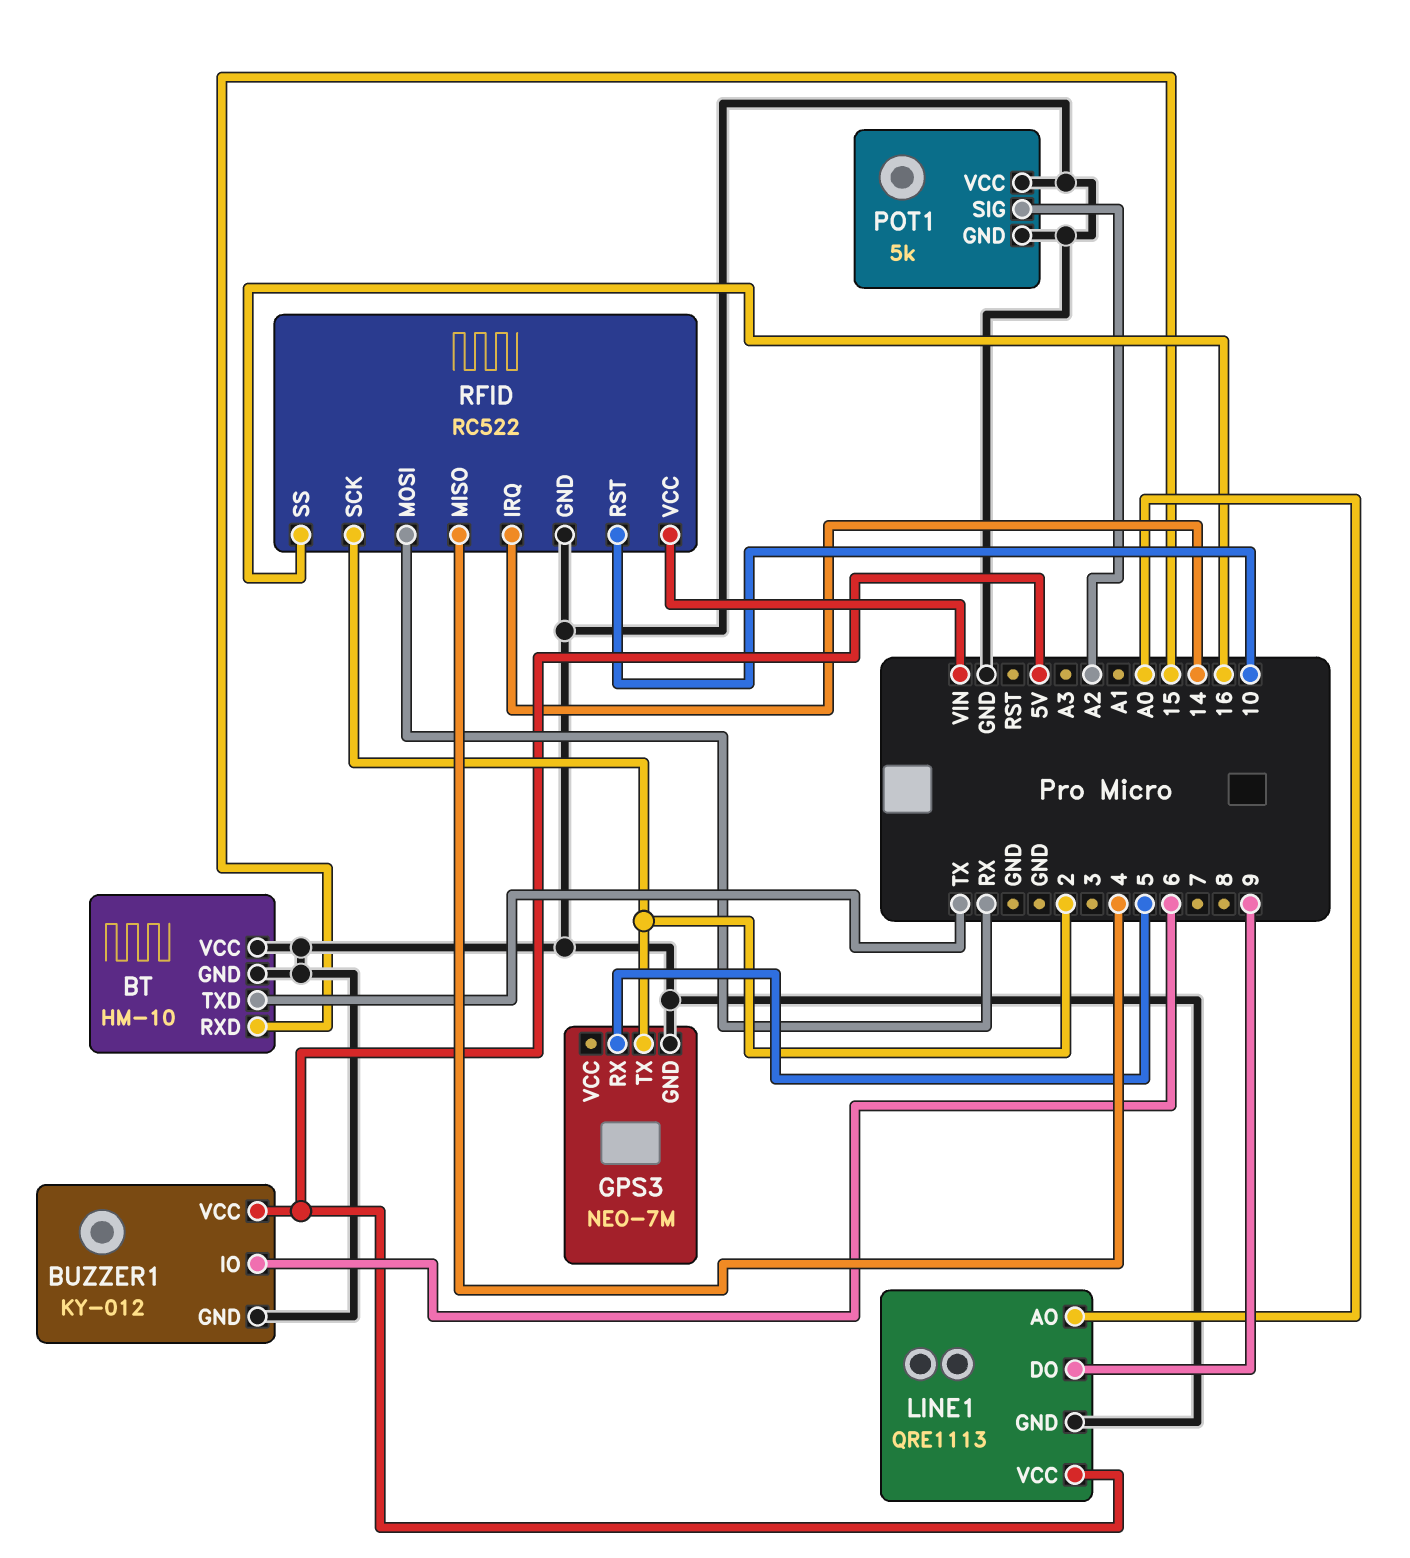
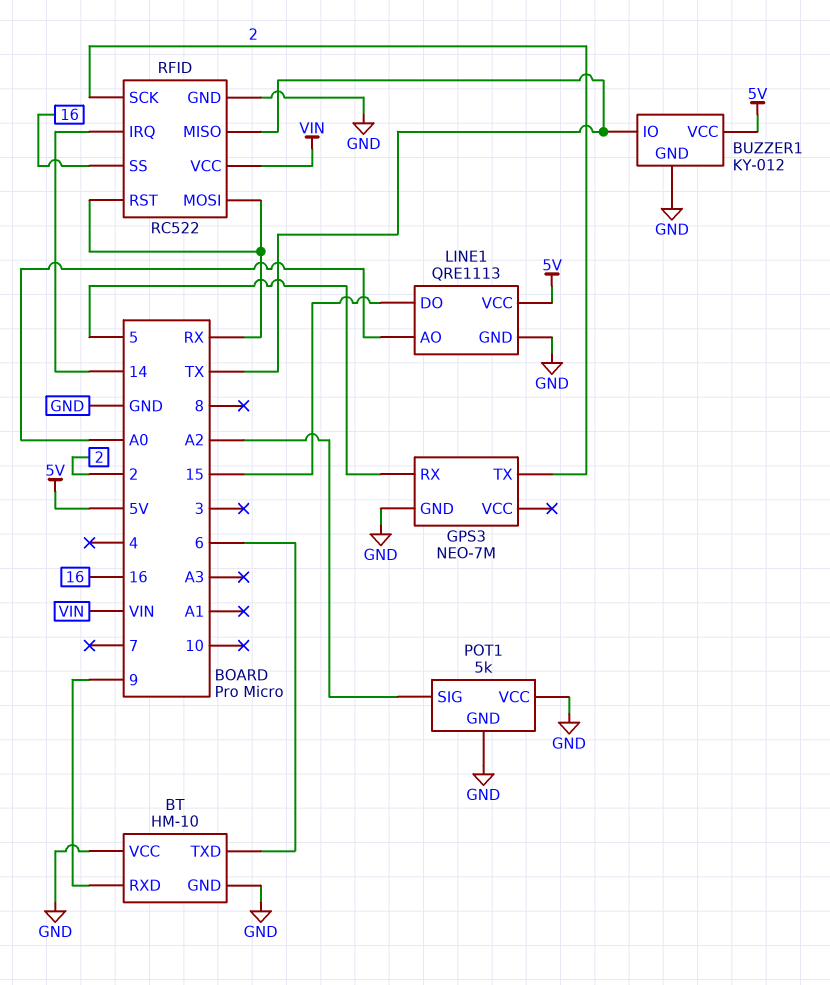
BT pin RXD: 15 -> 9
BT pin TXD: TX -> 6
BUZZER1 pin IO: 6 -> TX
LINE1 pin DO: 9 -> 15
RFID pin MISO: 4 -> TX
RFID pin RST: 10 -> RX

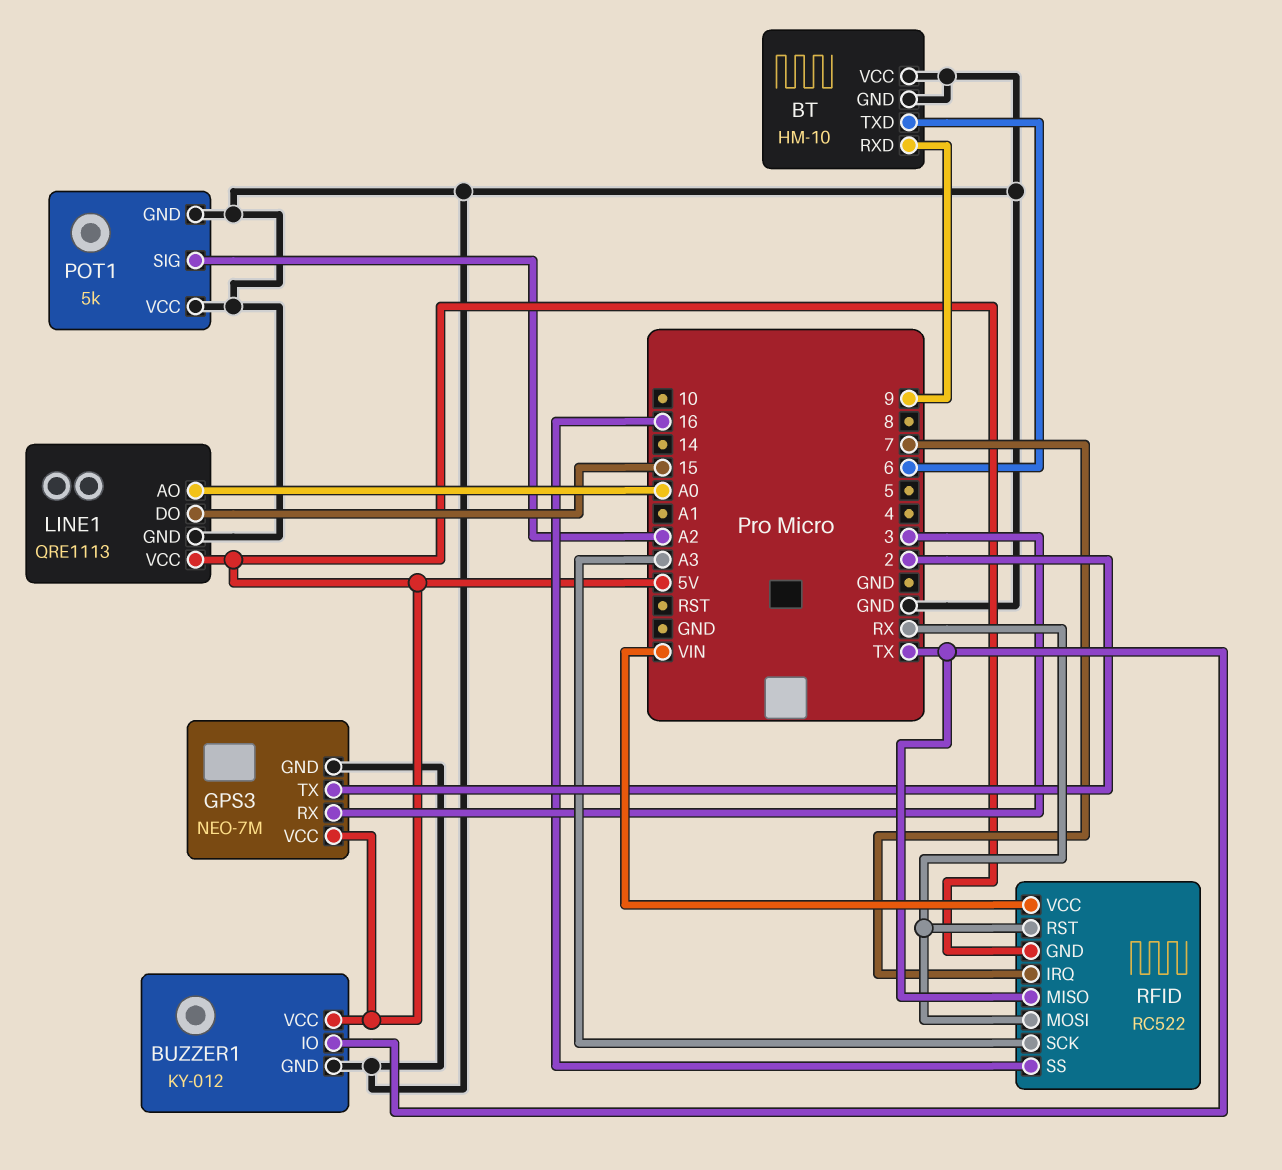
GPS3 pin RX: 5 -> 3
GPS3 pin VCC: none -> 5V
RFID pin GND: GND -> 5V
RFID pin IRQ: 14 -> 7
RFID pin SCK: 2 -> A3

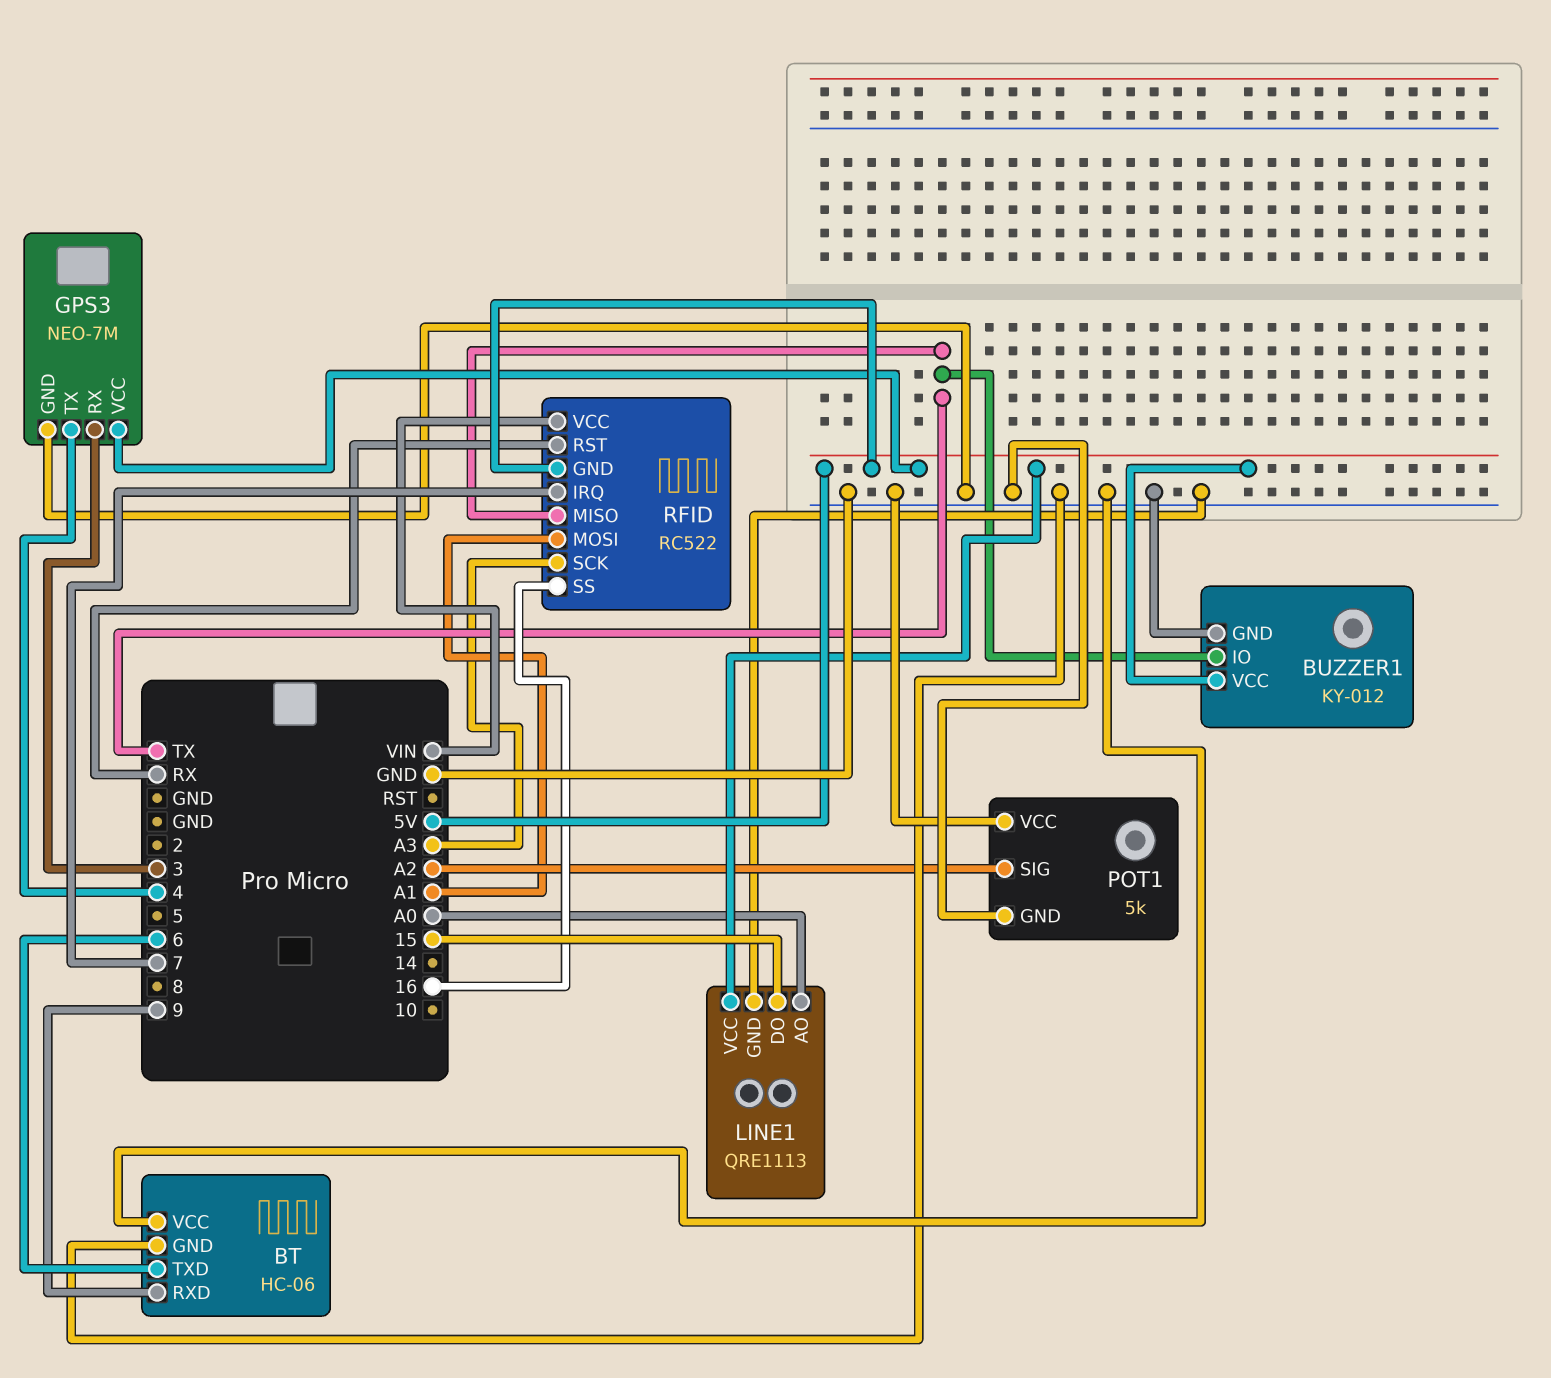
BT: HM-10 -> HC-06
GPS3 pin TX: 2 -> 4
RFID pin MOSI: RX -> A1

